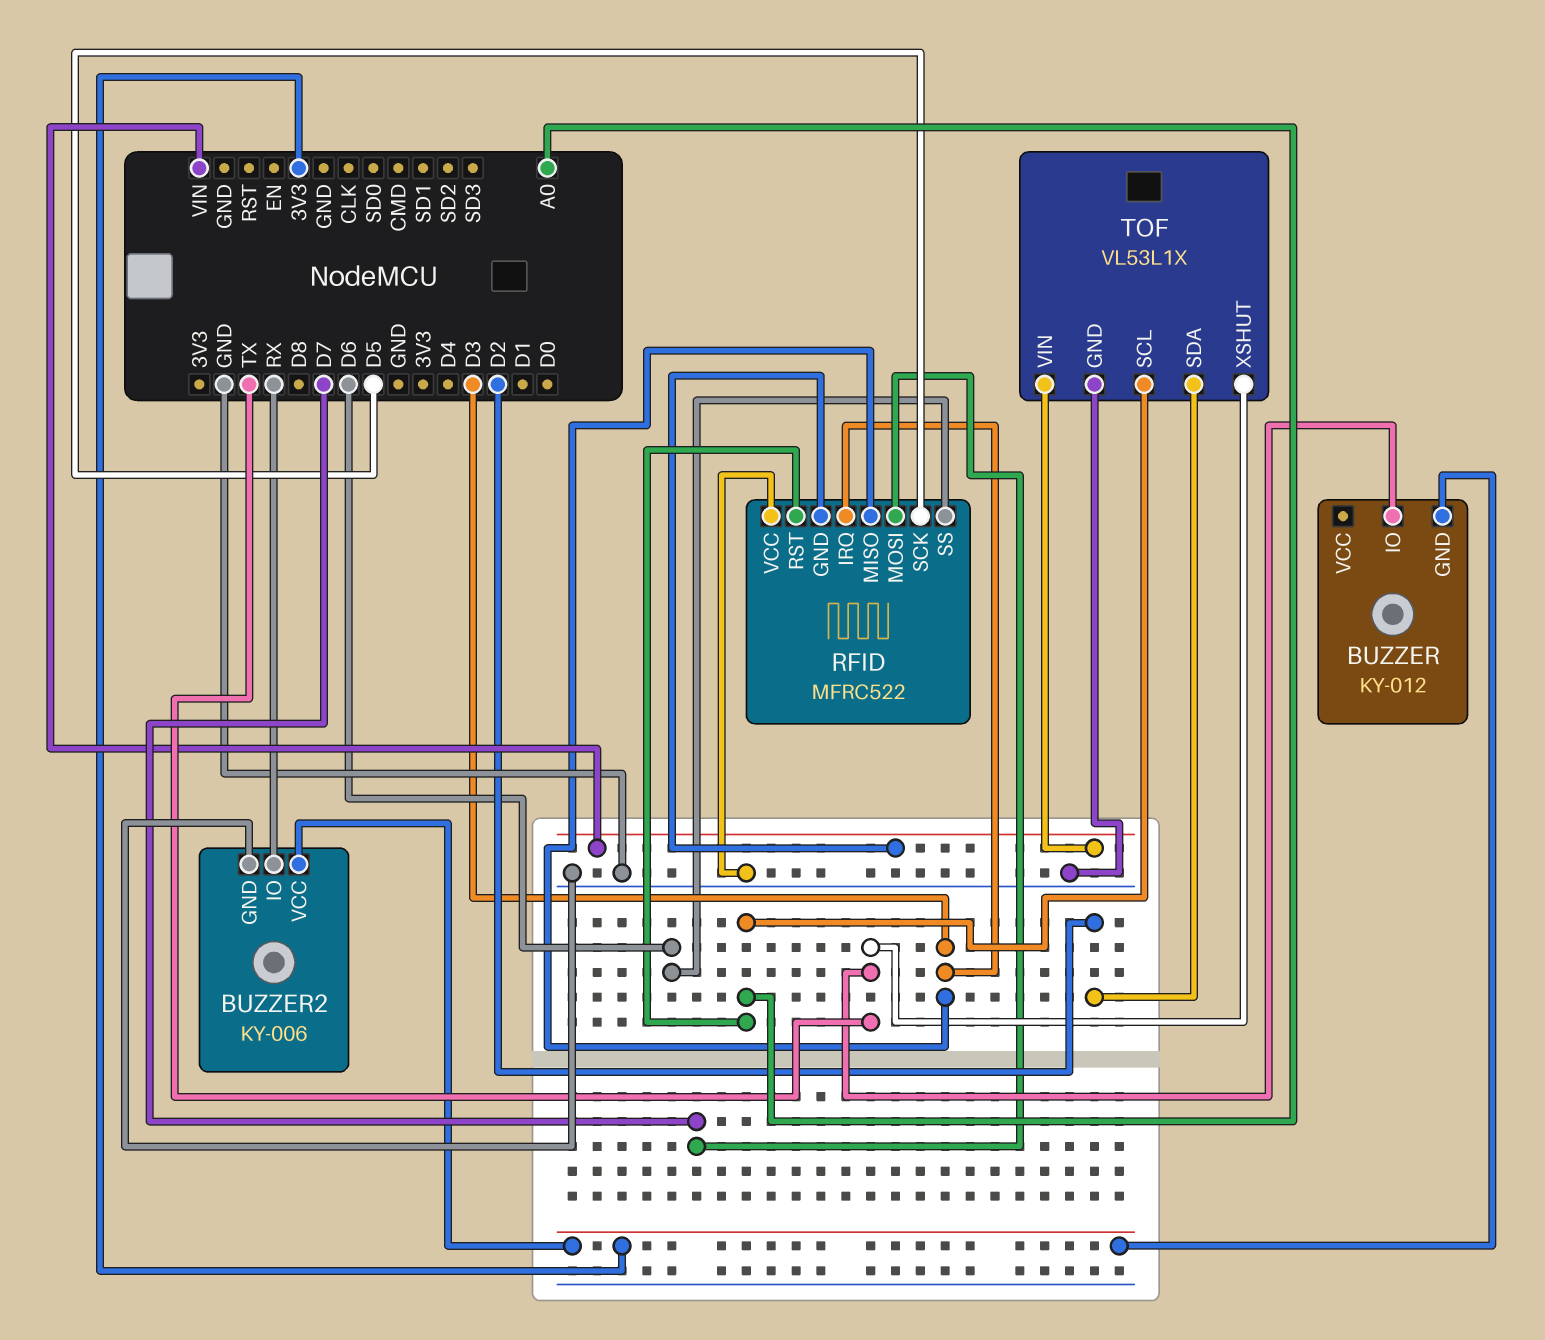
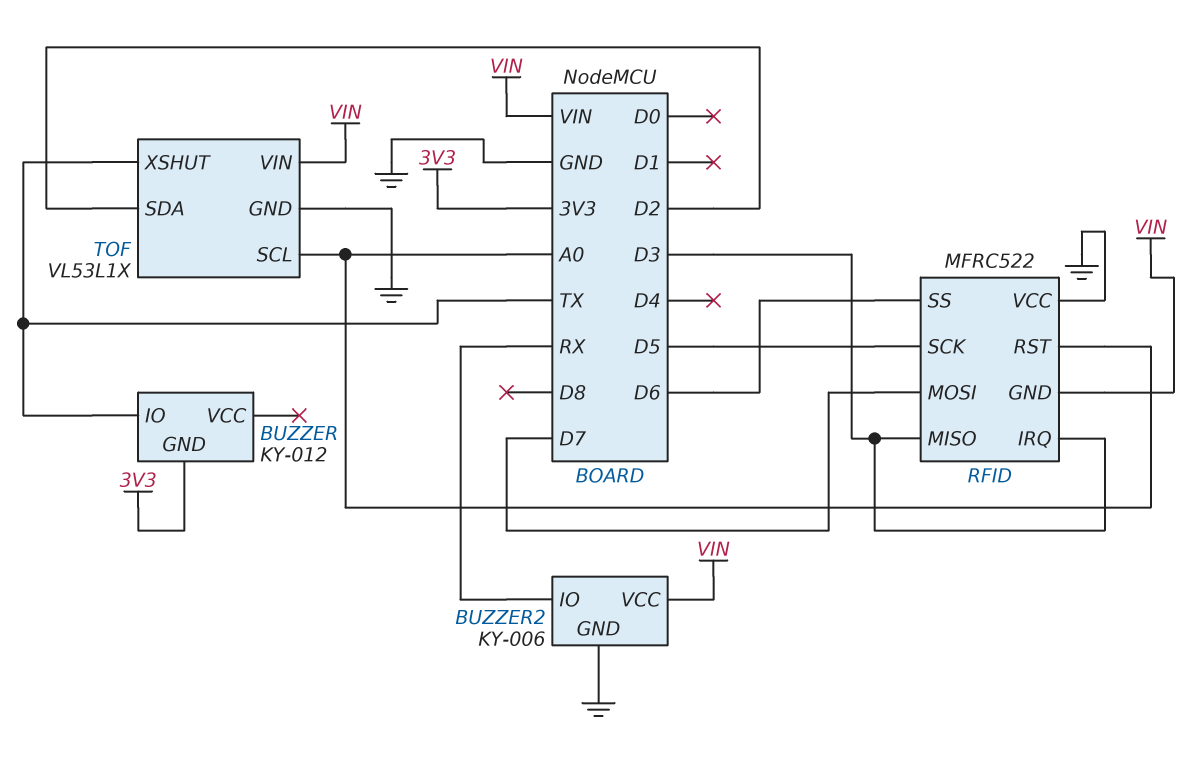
BUZZER2 pin VCC: 3V3 -> VIN

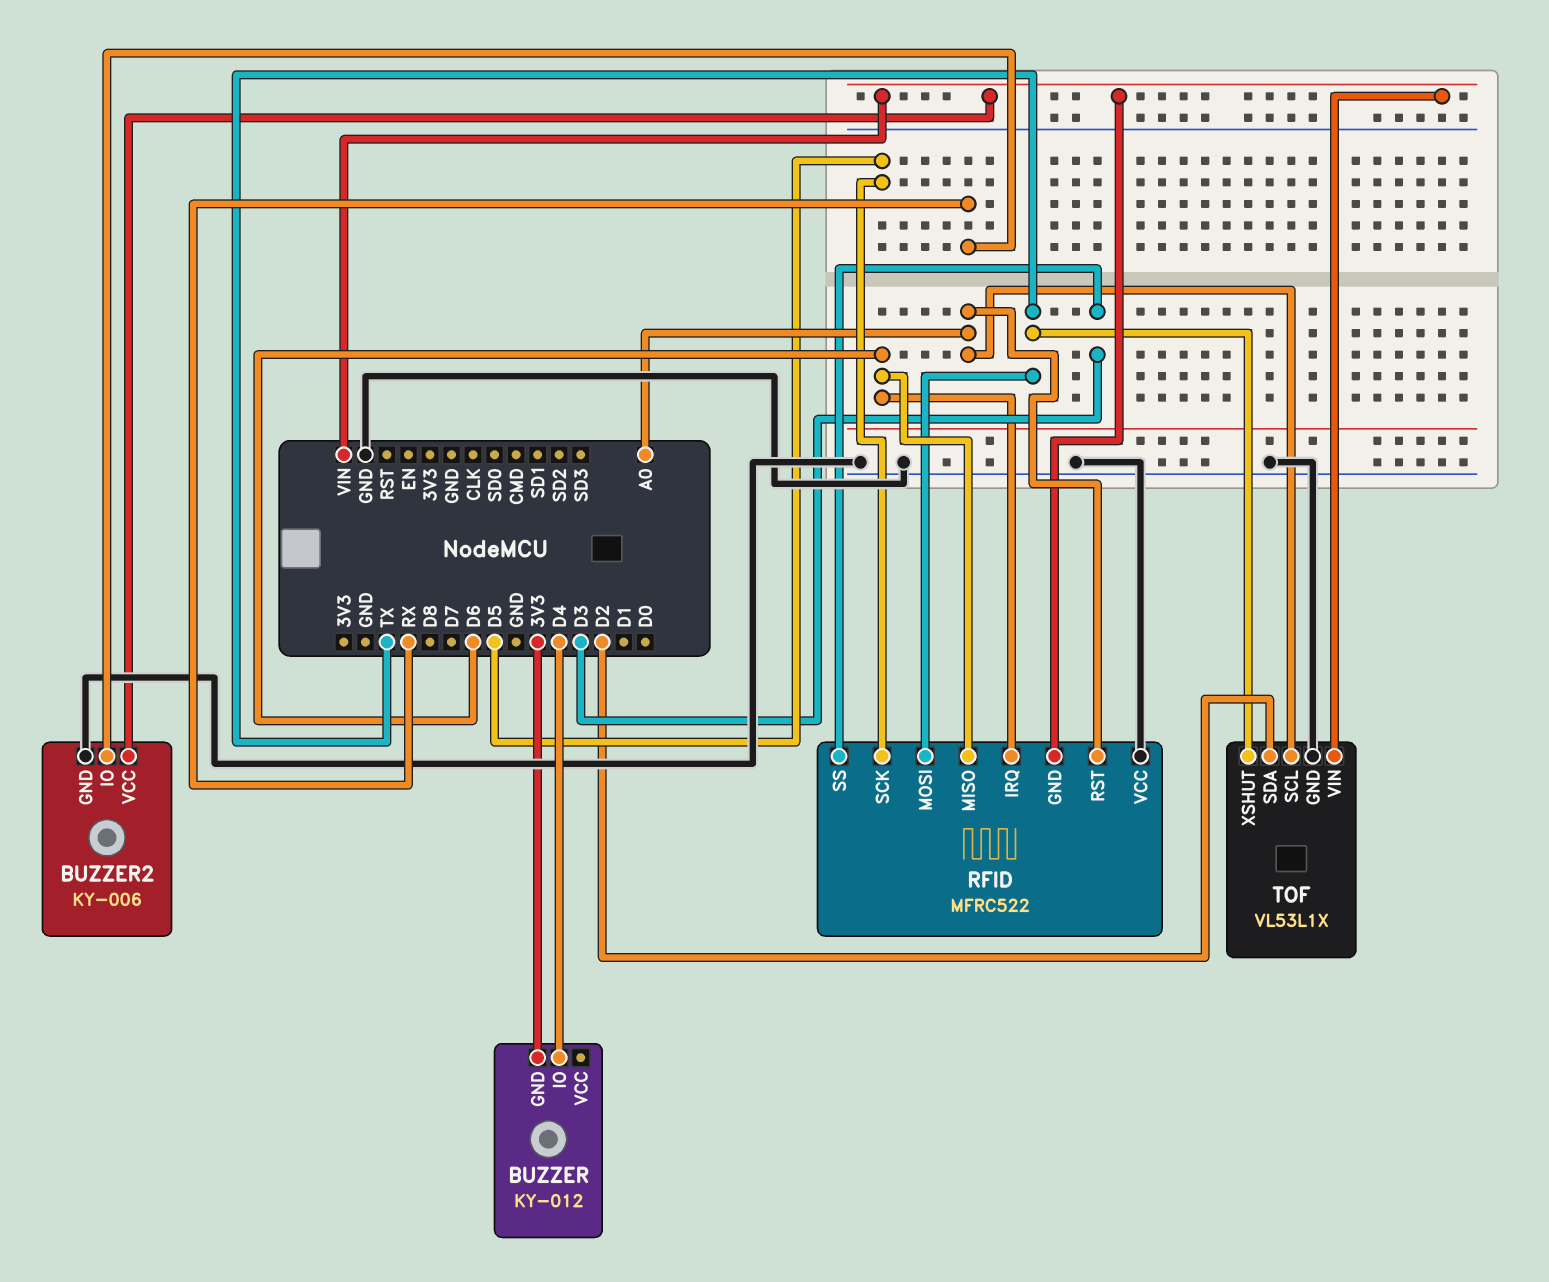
BUZZER pin IO: TX -> D4
RFID pin IRQ: D3 -> D6
RFID pin MISO: D3 -> D6
RFID pin MOSI: D7 -> TX
RFID pin SS: D6 -> D3

